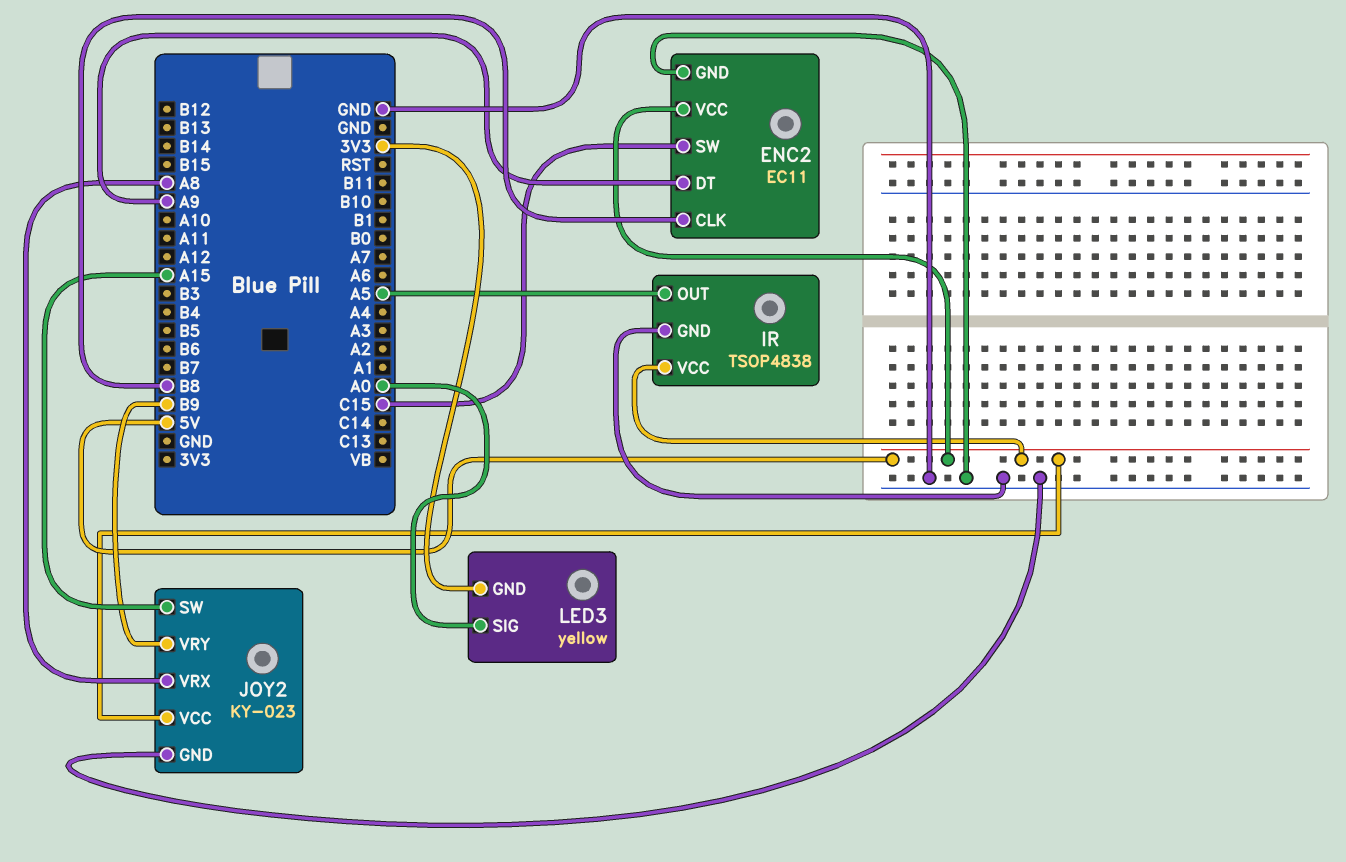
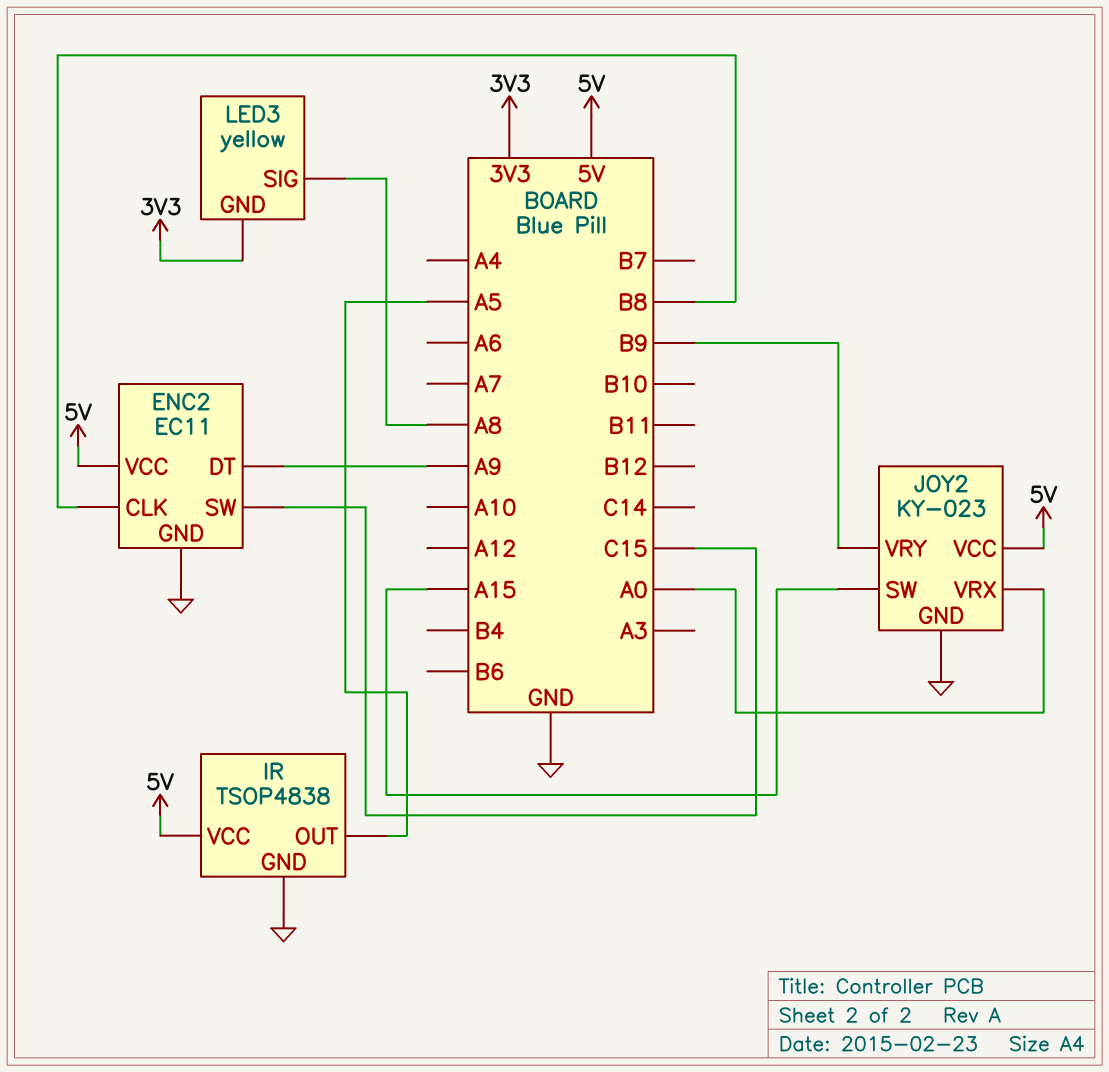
JOY2 pin VRX: A8 -> A0
LED3 pin SIG: A0 -> A8

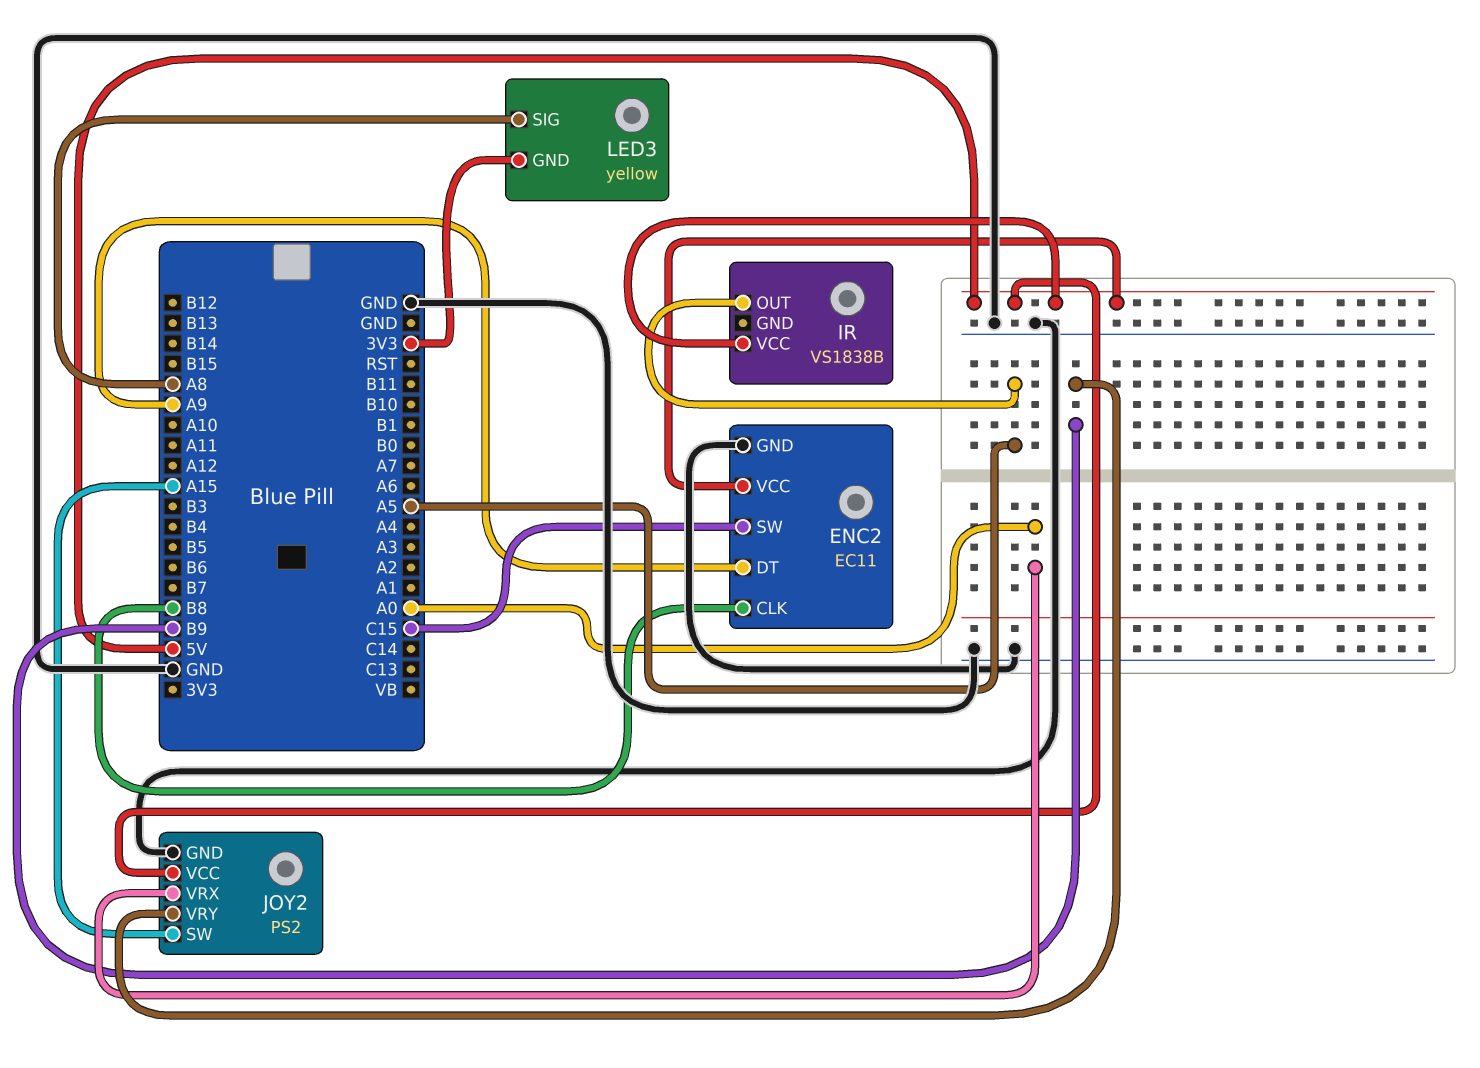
IR: TSOP4838 -> VS1838B
IR pin GND: GND -> none
JOY2: KY-023 -> PS2

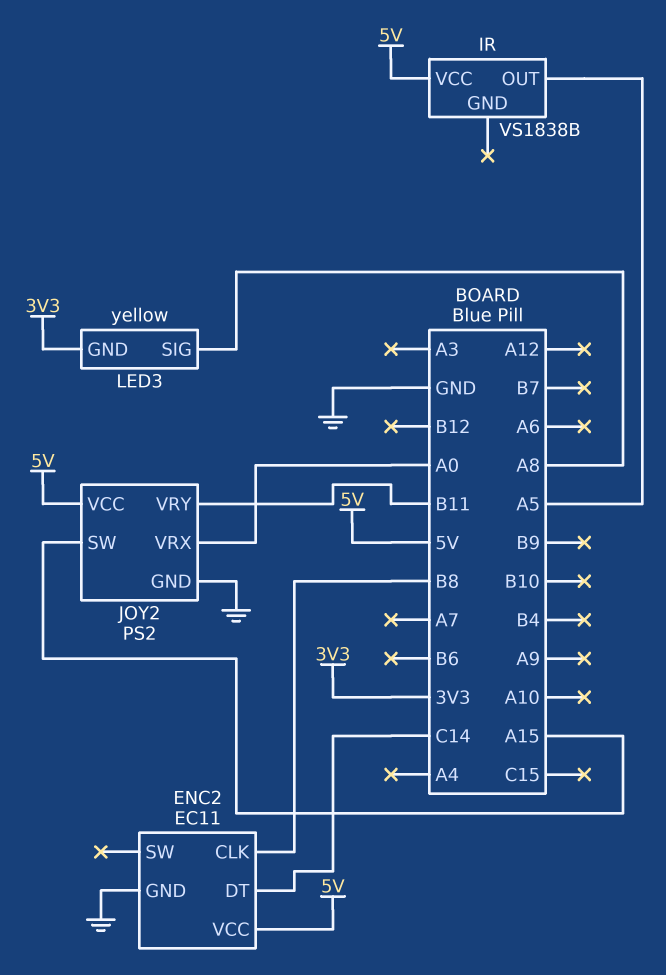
ENC2 pin DT: A9 -> C14
ENC2 pin SW: C15 -> none
JOY2 pin VRY: B9 -> B11

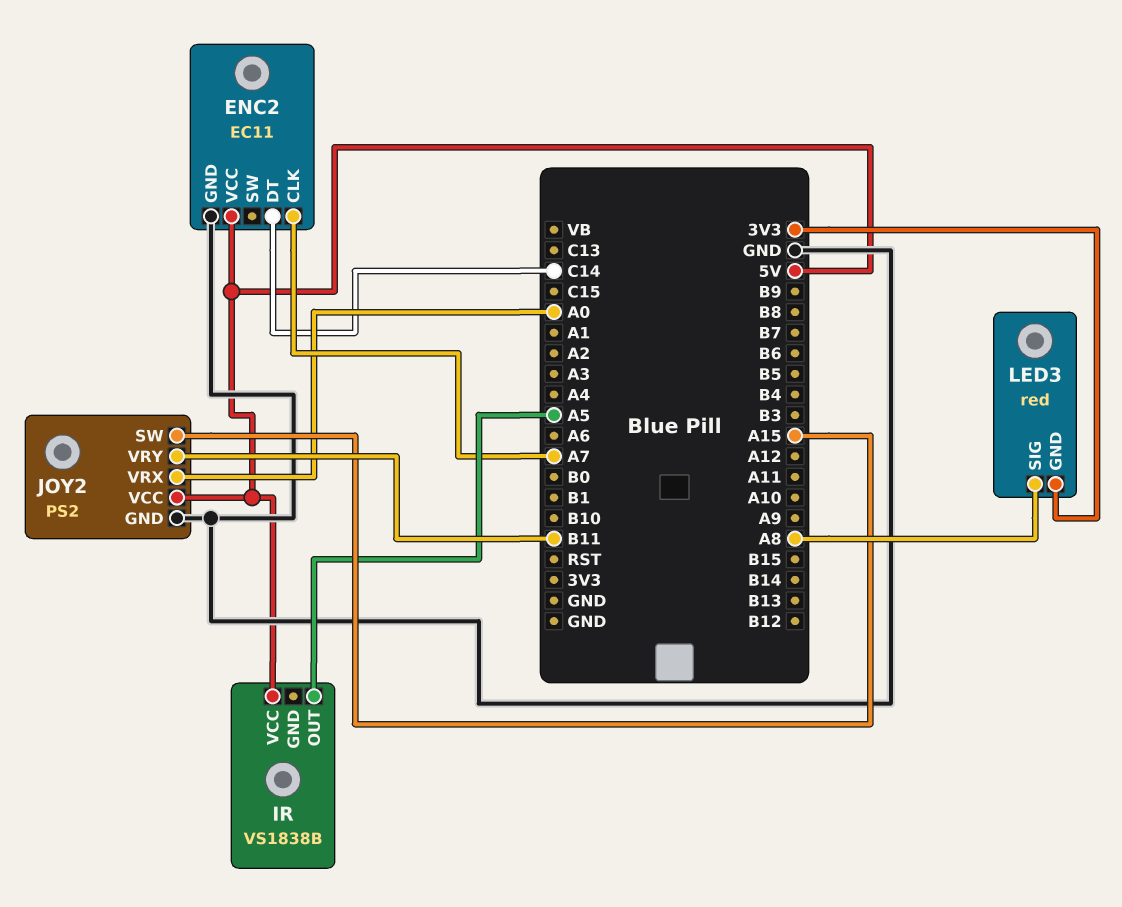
ENC2 pin CLK: B8 -> A7
LED3: yellow -> red

